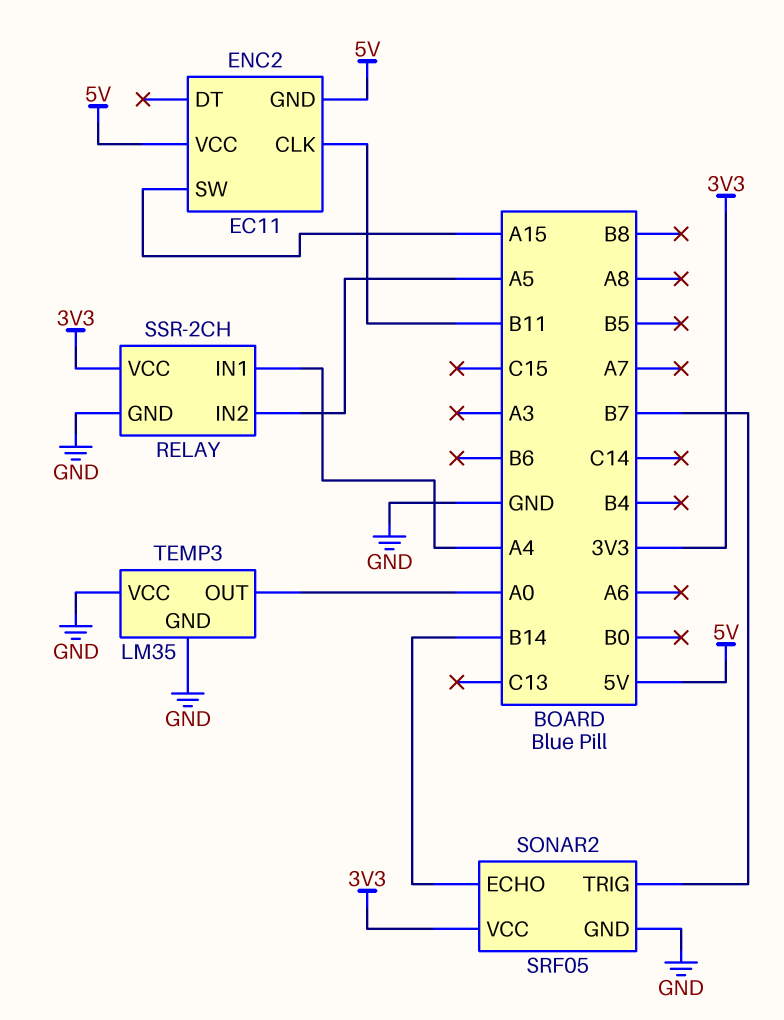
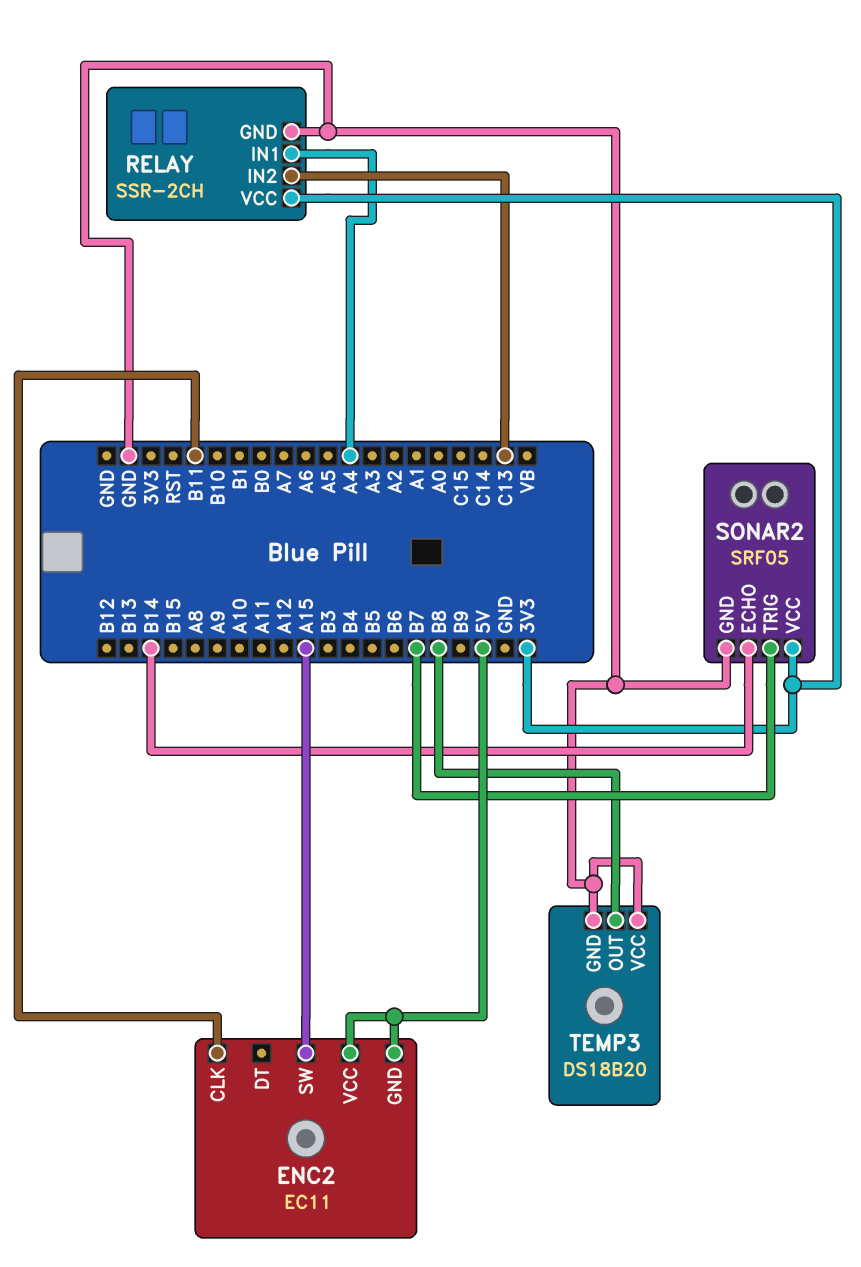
RELAY pin IN2: A5 -> C13
TEMP3: LM35 -> DS18B20
TEMP3 pin OUT: A0 -> B8

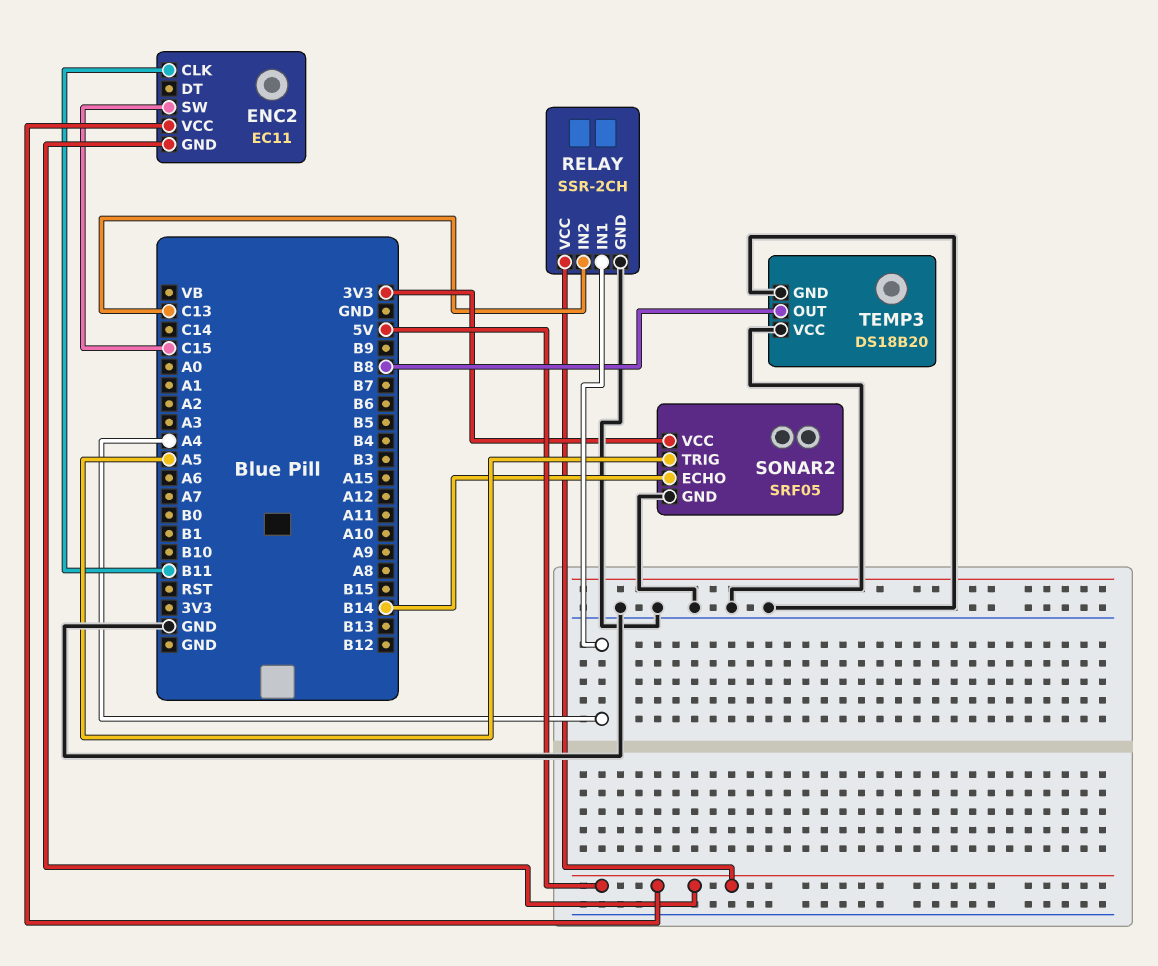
ENC2 pin SW: A15 -> C15
RELAY pin VCC: 3V3 -> 5V
SONAR2 pin TRIG: B7 -> A5

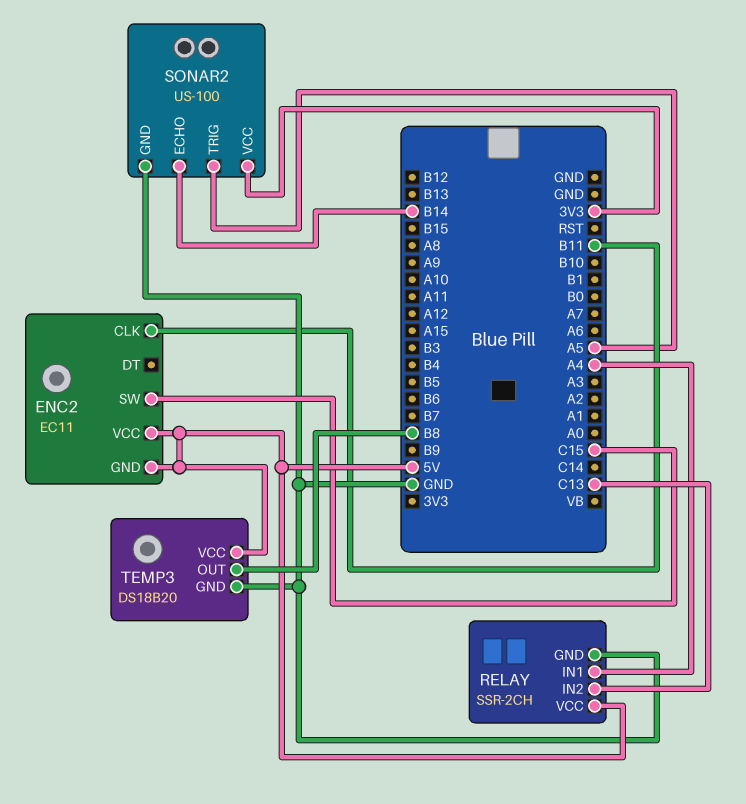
SONAR2: SRF05 -> US-100
TEMP3 pin VCC: GND -> 5V

